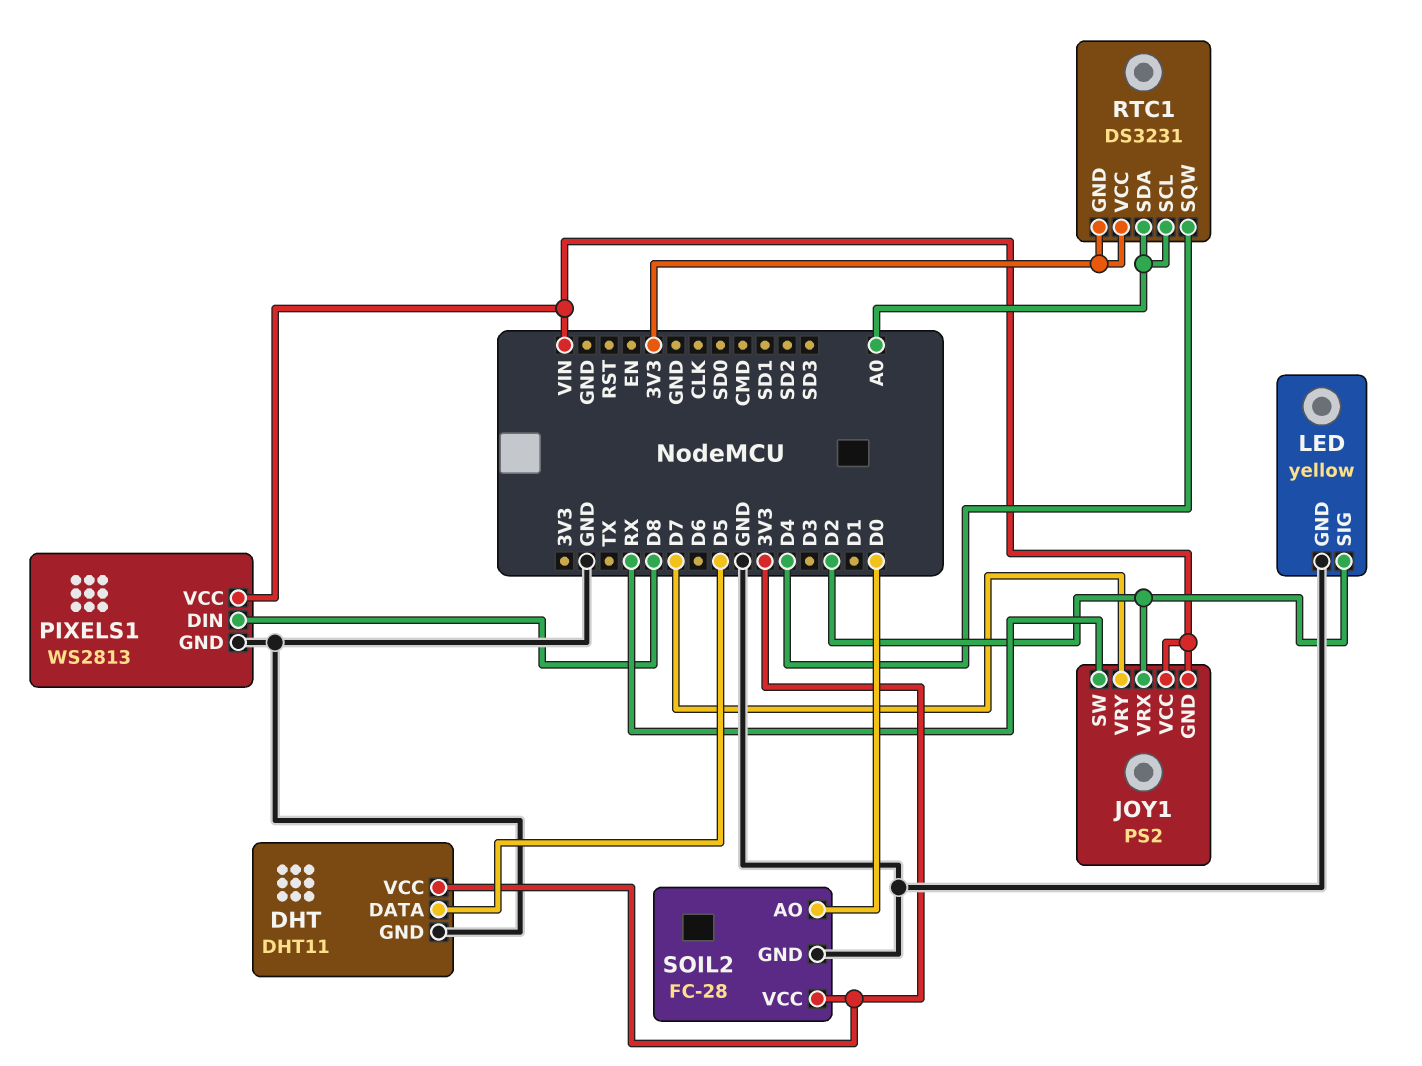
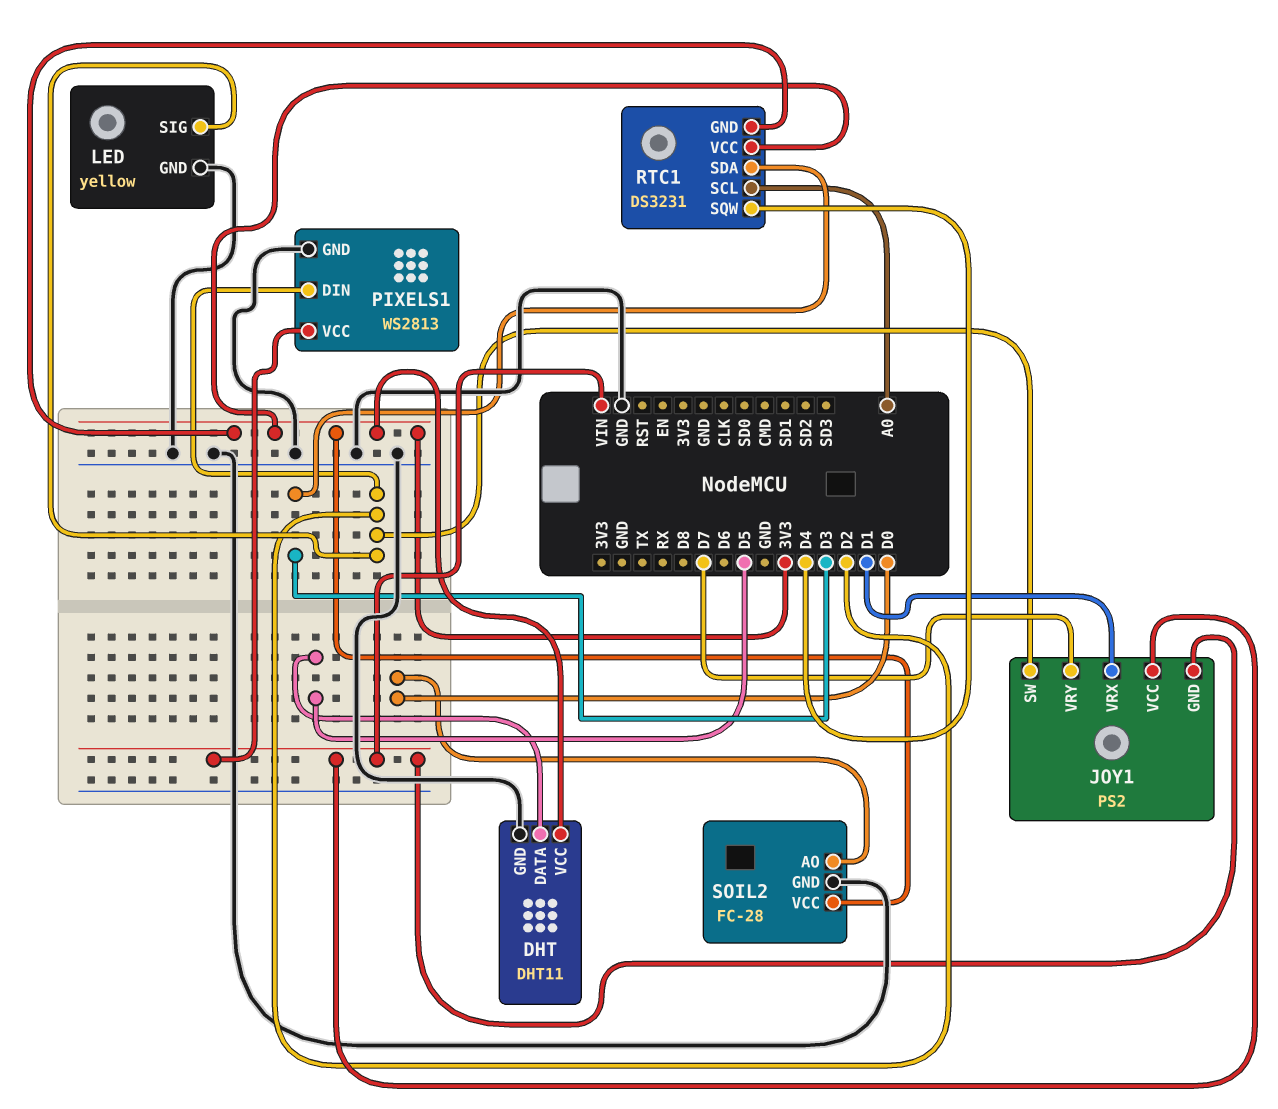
JOY1 pin SW: RX -> D2
JOY1 pin VRX: D2 -> D1
PIXELS1 pin DIN: D8 -> D2
RTC1 pin SDA: A0 -> D3

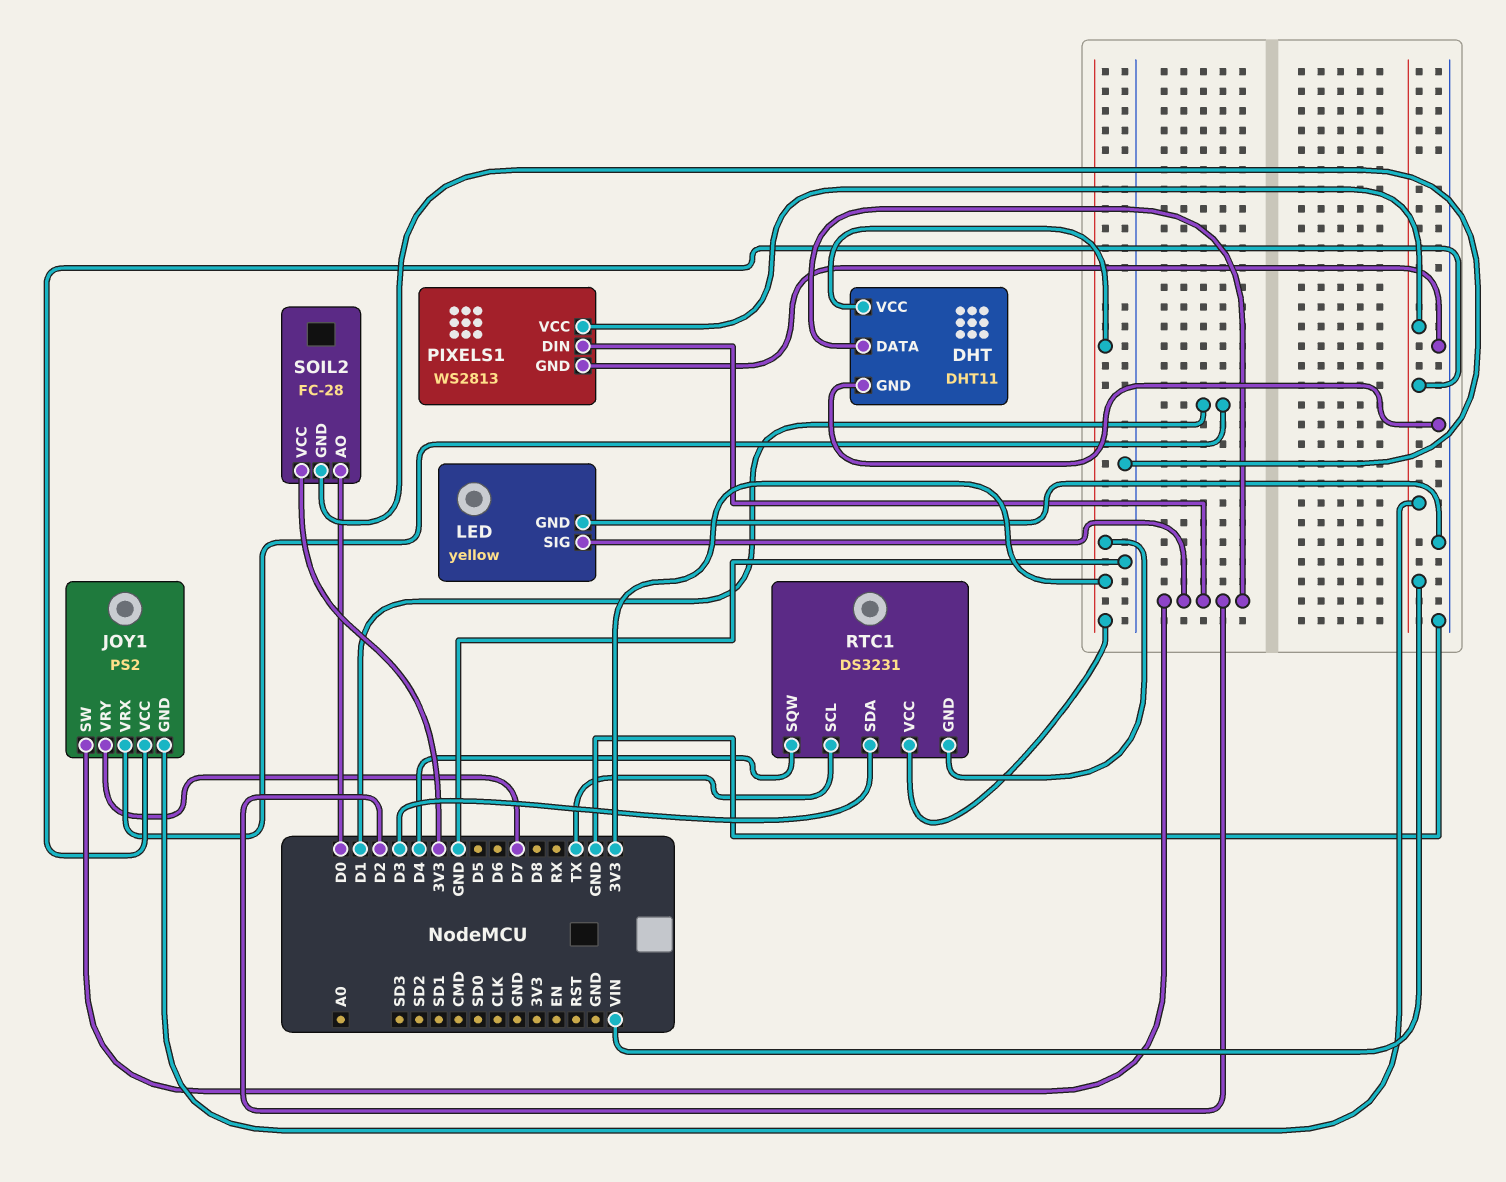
DHT pin DATA: D5 -> D2
RTC1 pin SCL: A0 -> TX

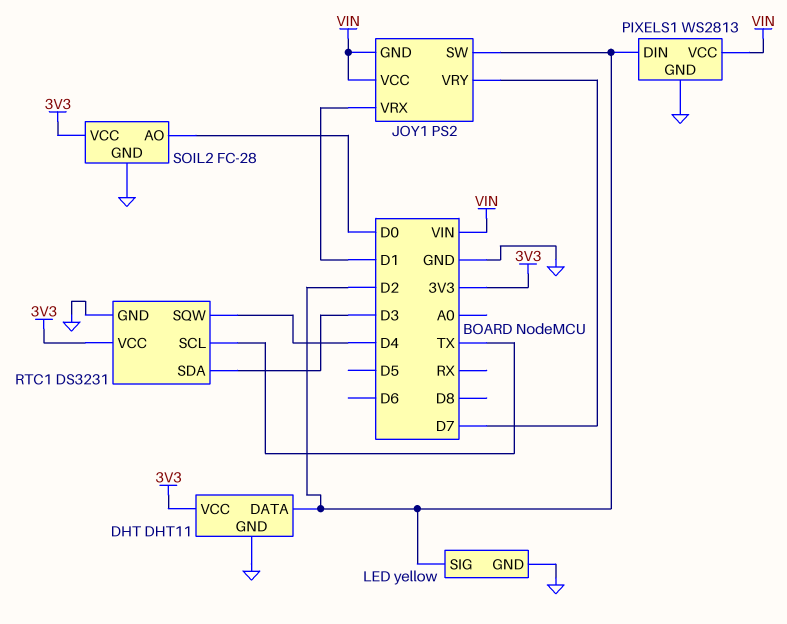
RTC1 pin GND: 3V3 -> GND

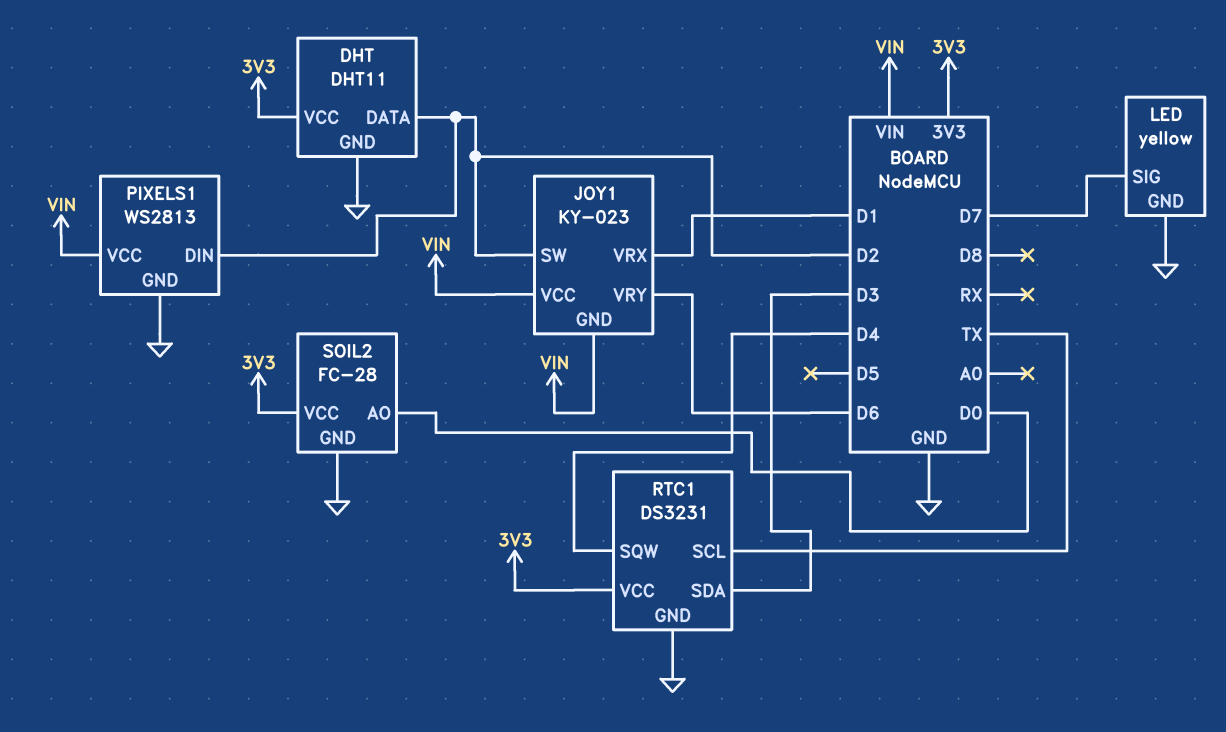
JOY1: PS2 -> KY-023
JOY1 pin VRY: D7 -> D6
LED pin SIG: D2 -> D7

